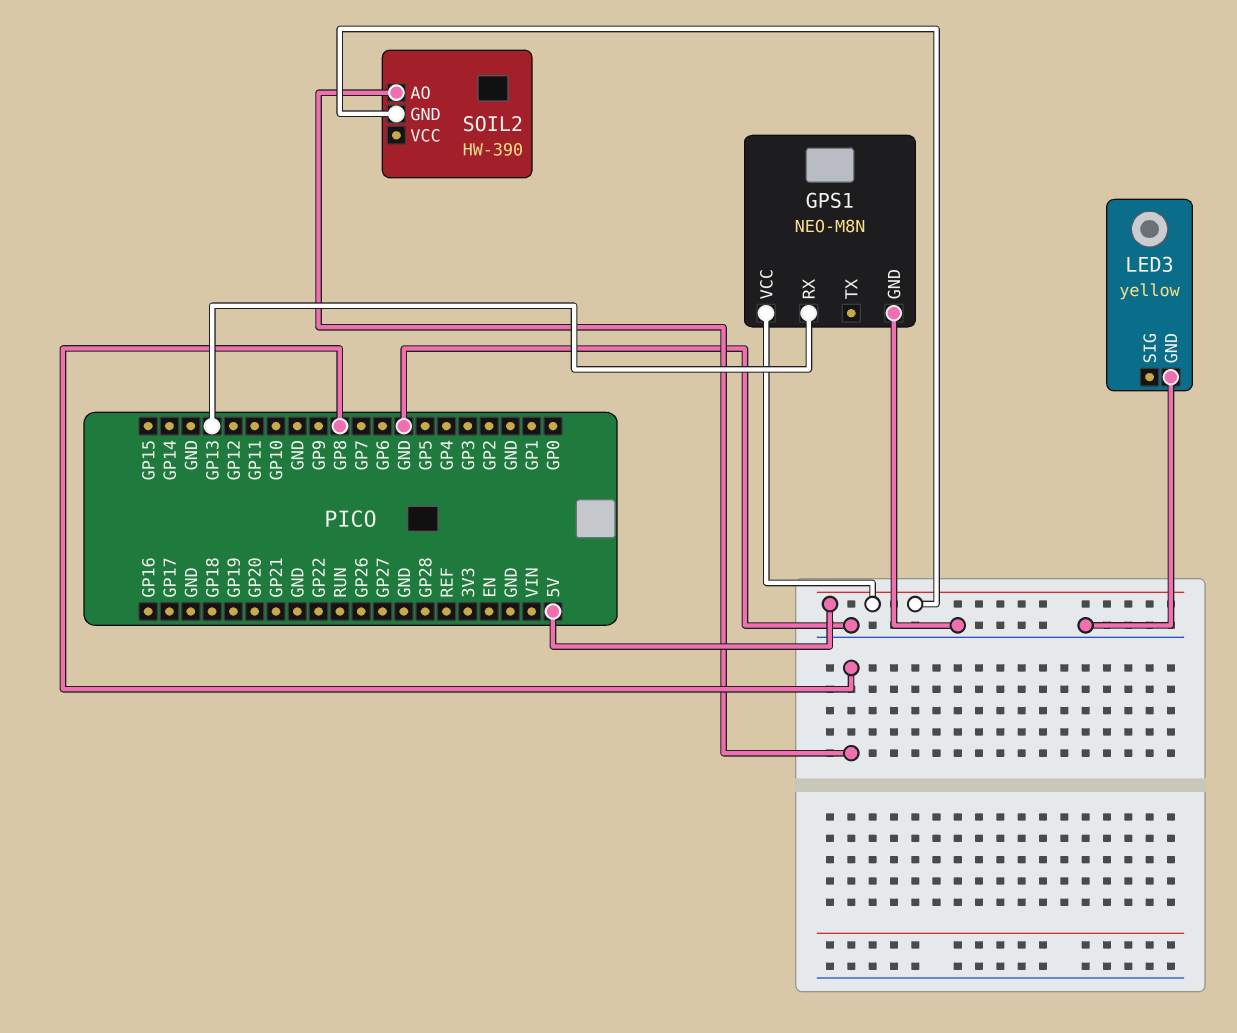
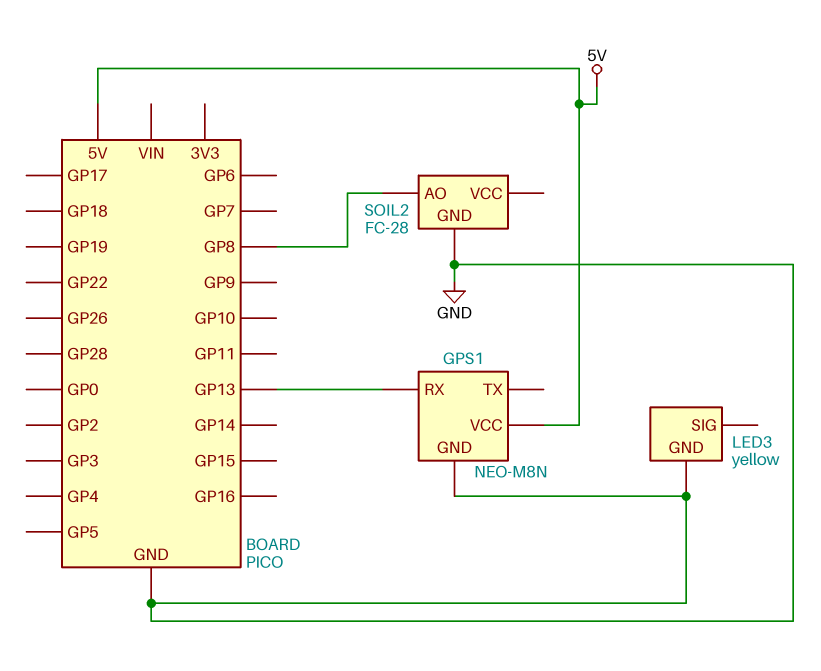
SOIL2: HW-390 -> FC-28
SOIL2 pin GND: 5V -> GND

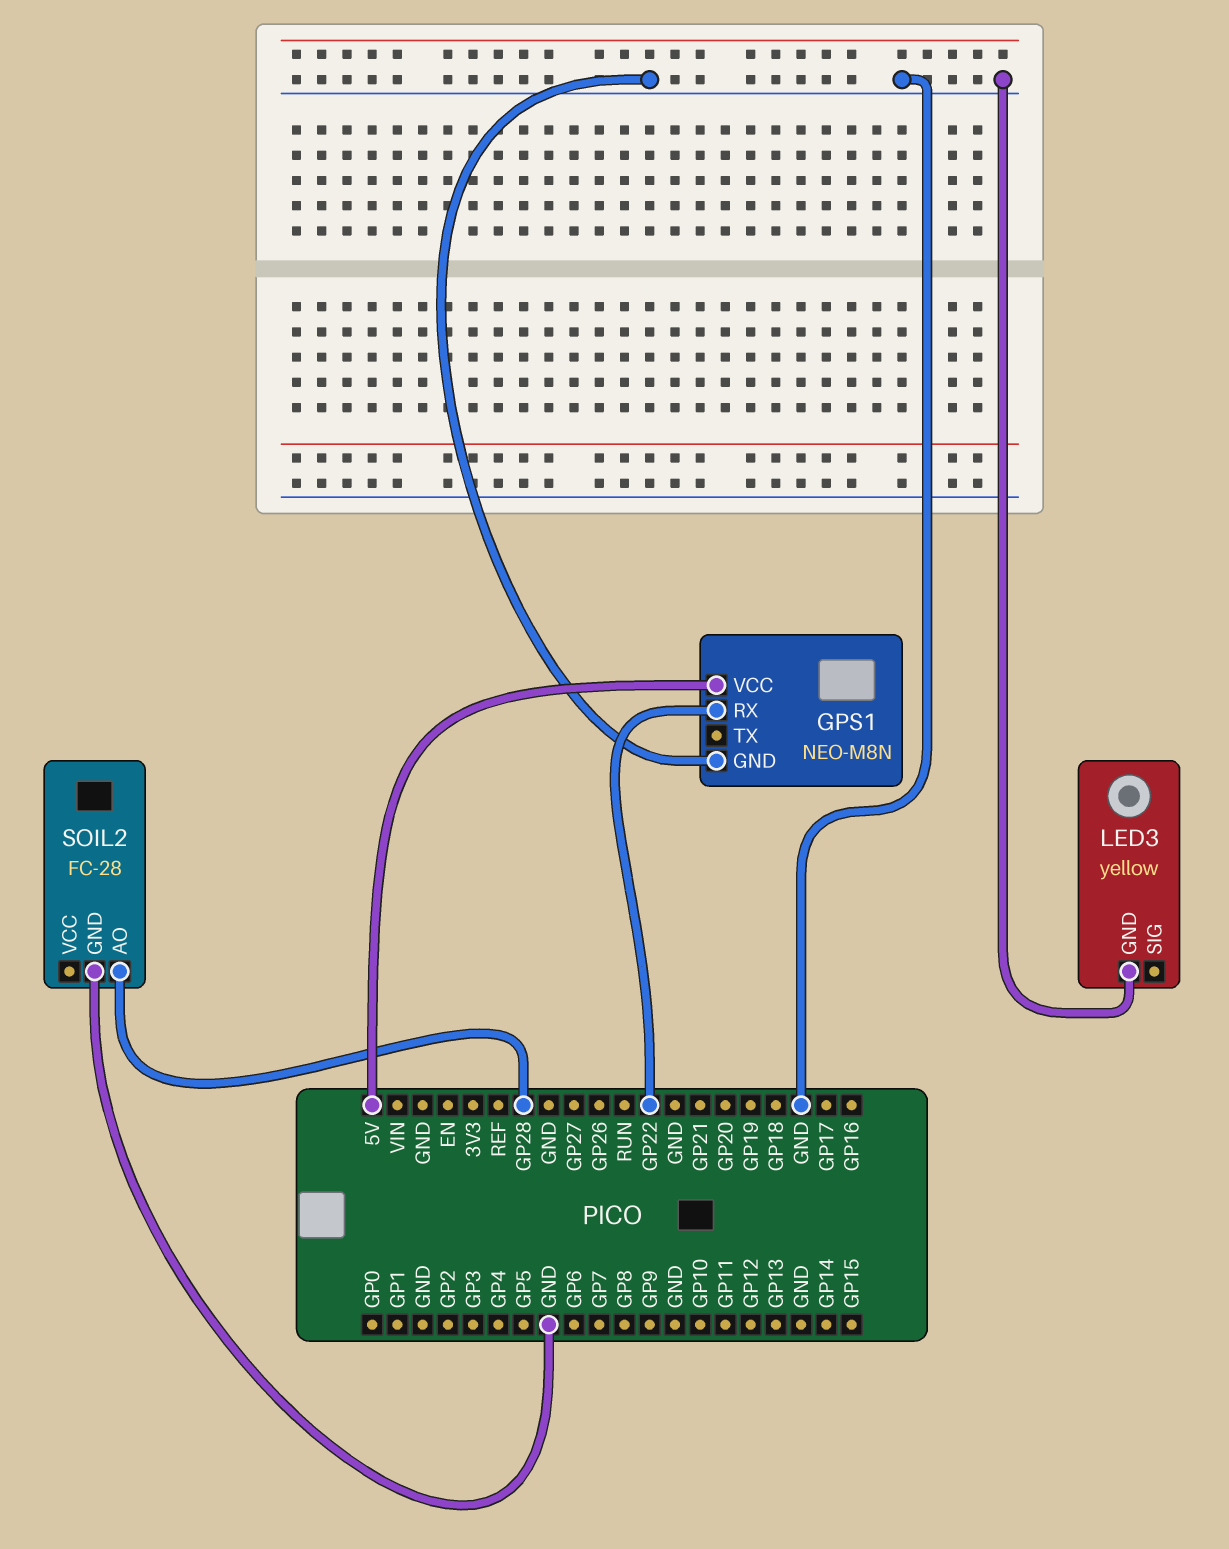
GPS1 pin RX: GP13 -> GP22
SOIL2 pin AO: GP8 -> GP28

